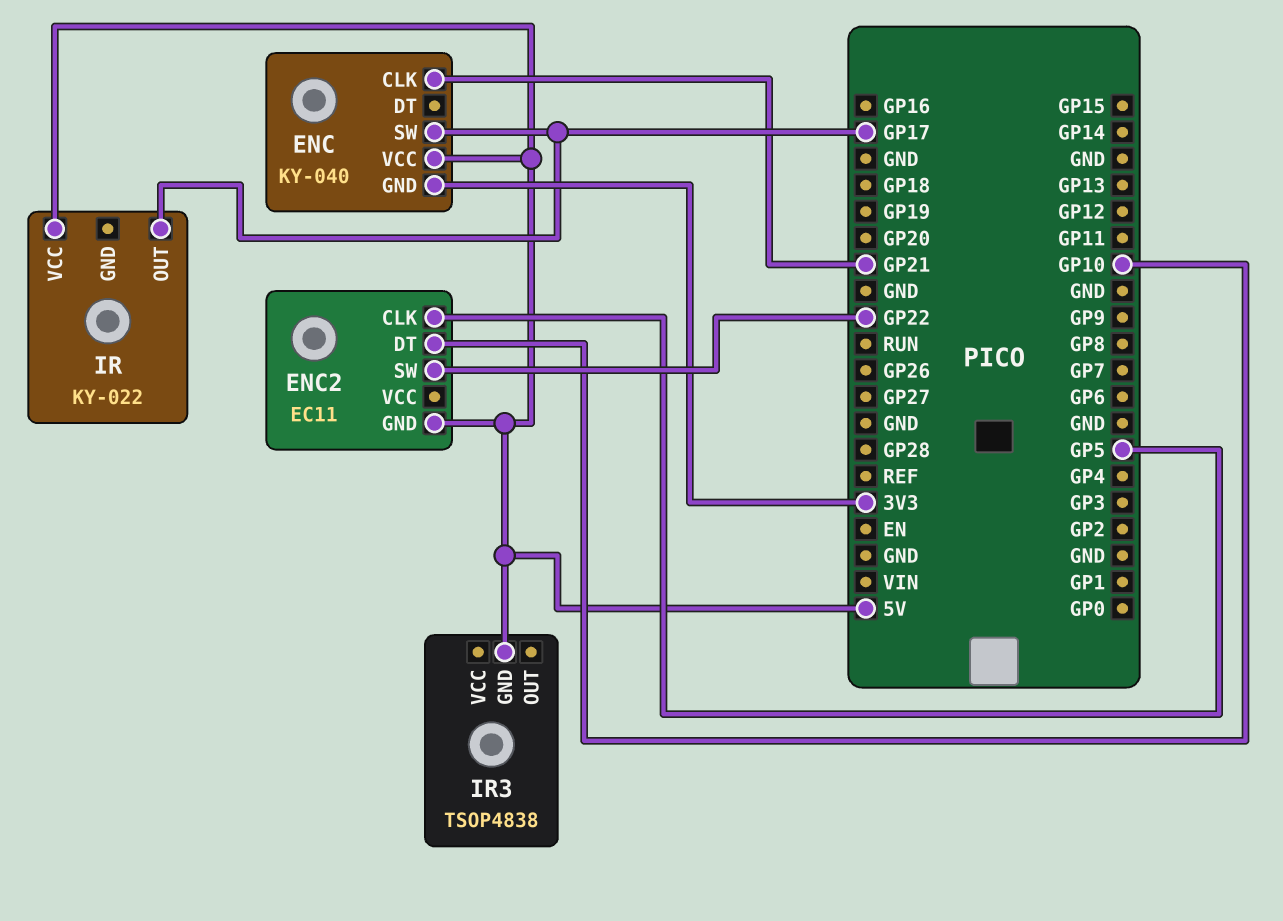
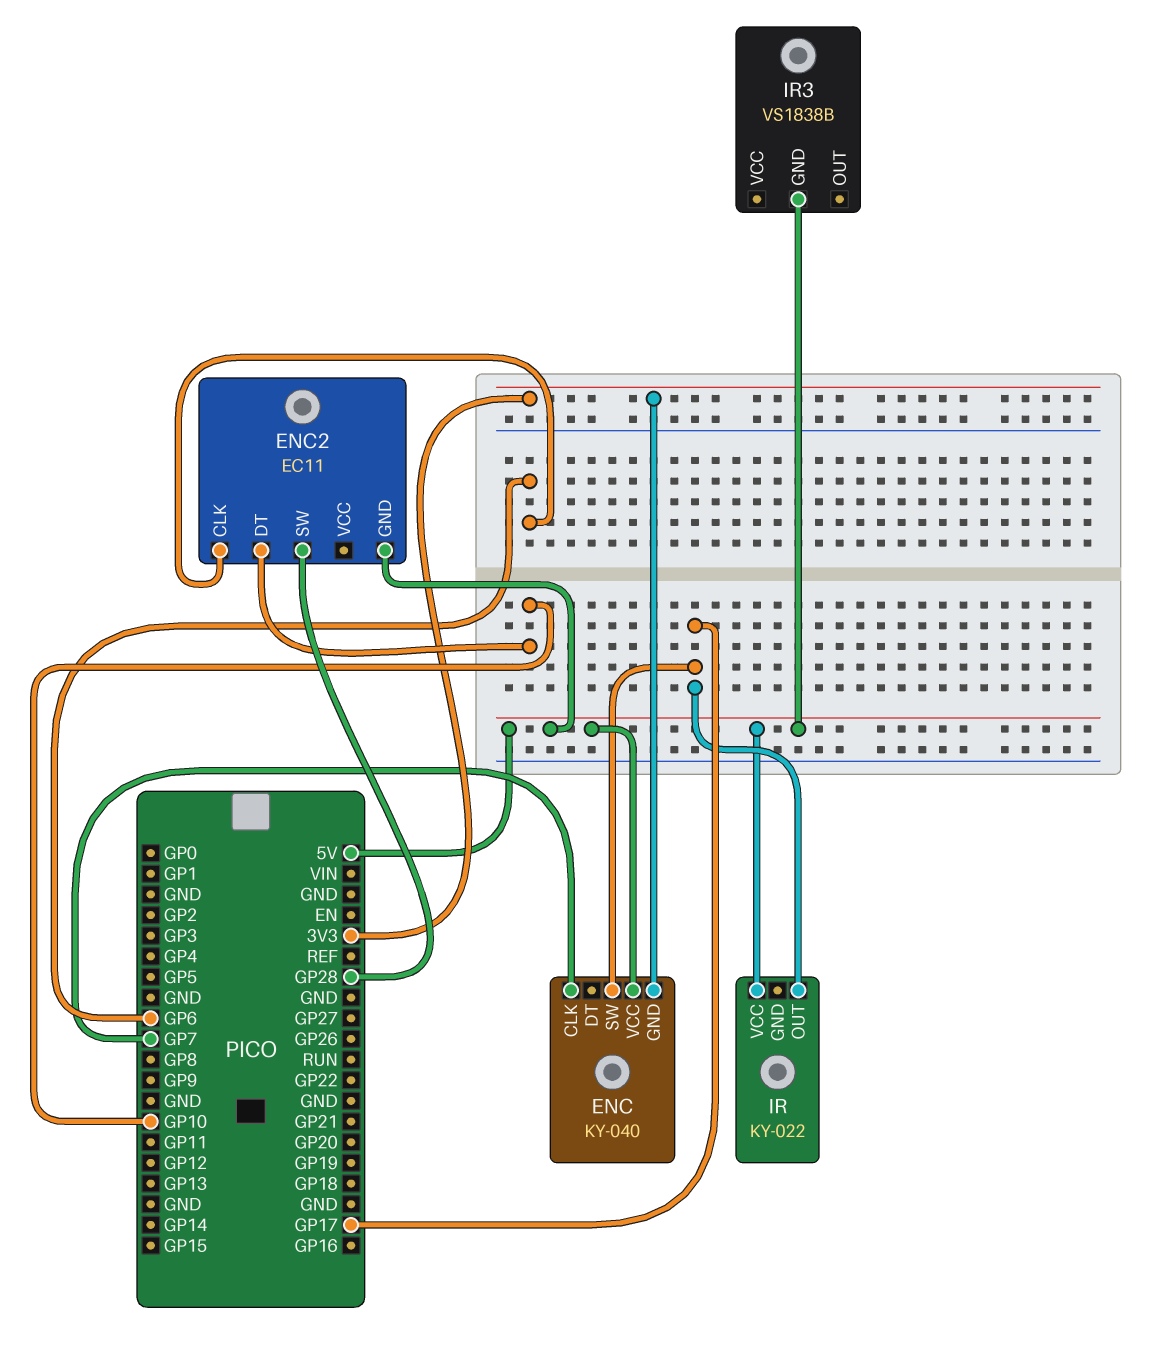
ENC pin CLK: GP21 -> GP7
ENC2 pin CLK: GP5 -> GP6
ENC2 pin SW: GP22 -> GP28
IR3: TSOP4838 -> VS1838B

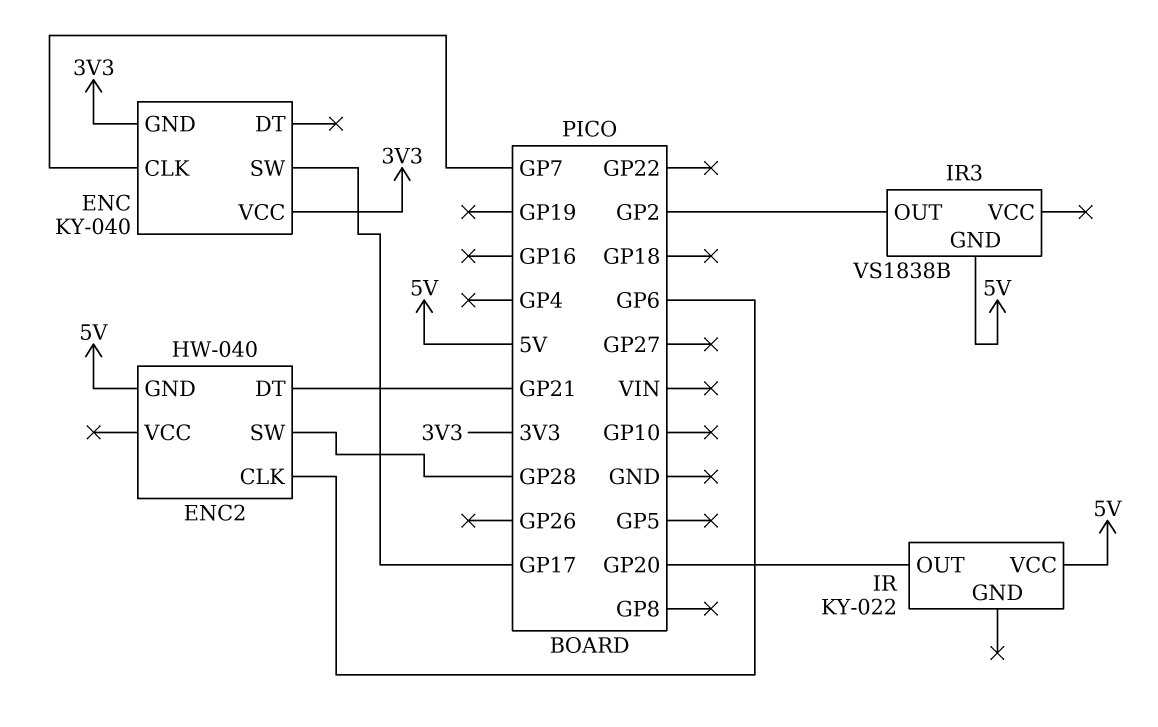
ENC pin VCC: 5V -> 3V3
ENC2: EC11 -> HW-040
ENC2 pin DT: GP10 -> GP21
IR pin OUT: GP17 -> GP20
IR3 pin OUT: none -> GP2

